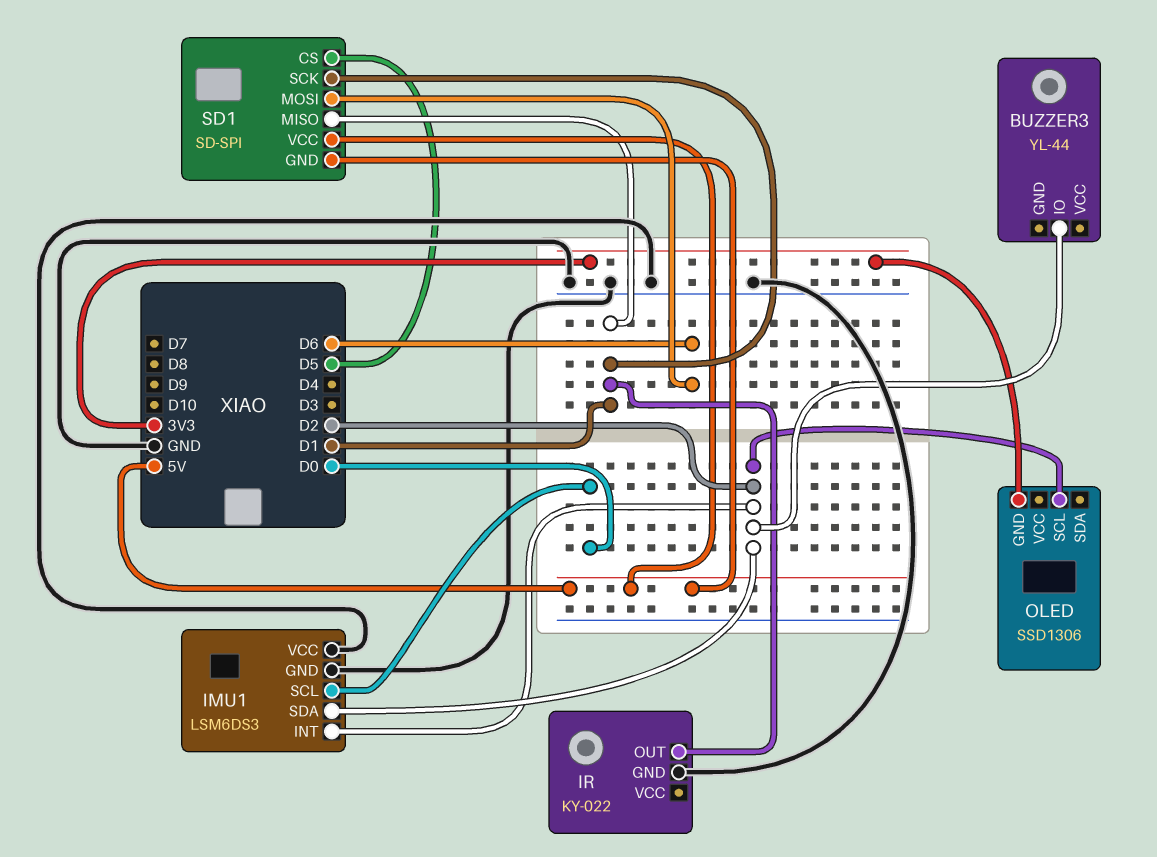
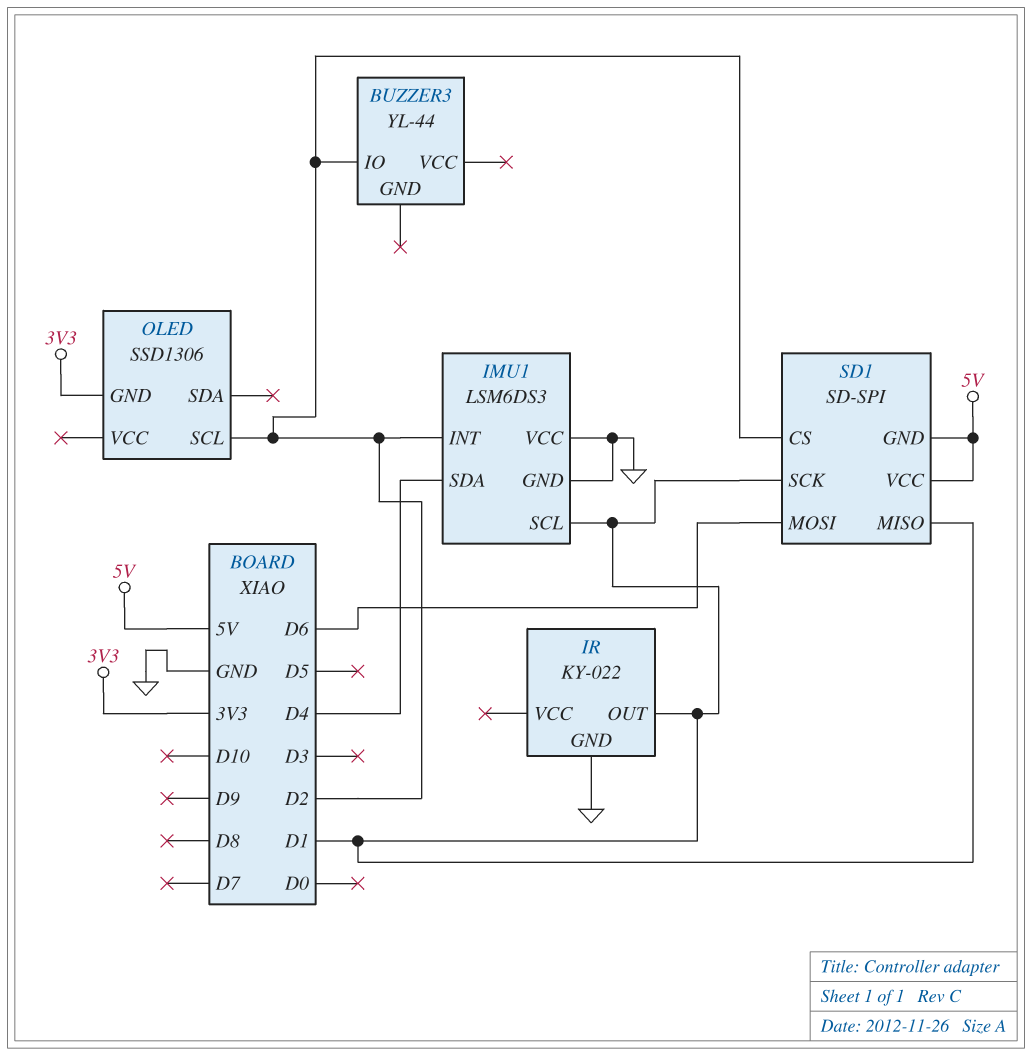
IMU1 pin SCL: D0 -> D1
IMU1 pin SDA: D2 -> D4
SD1 pin CS: D5 -> D2

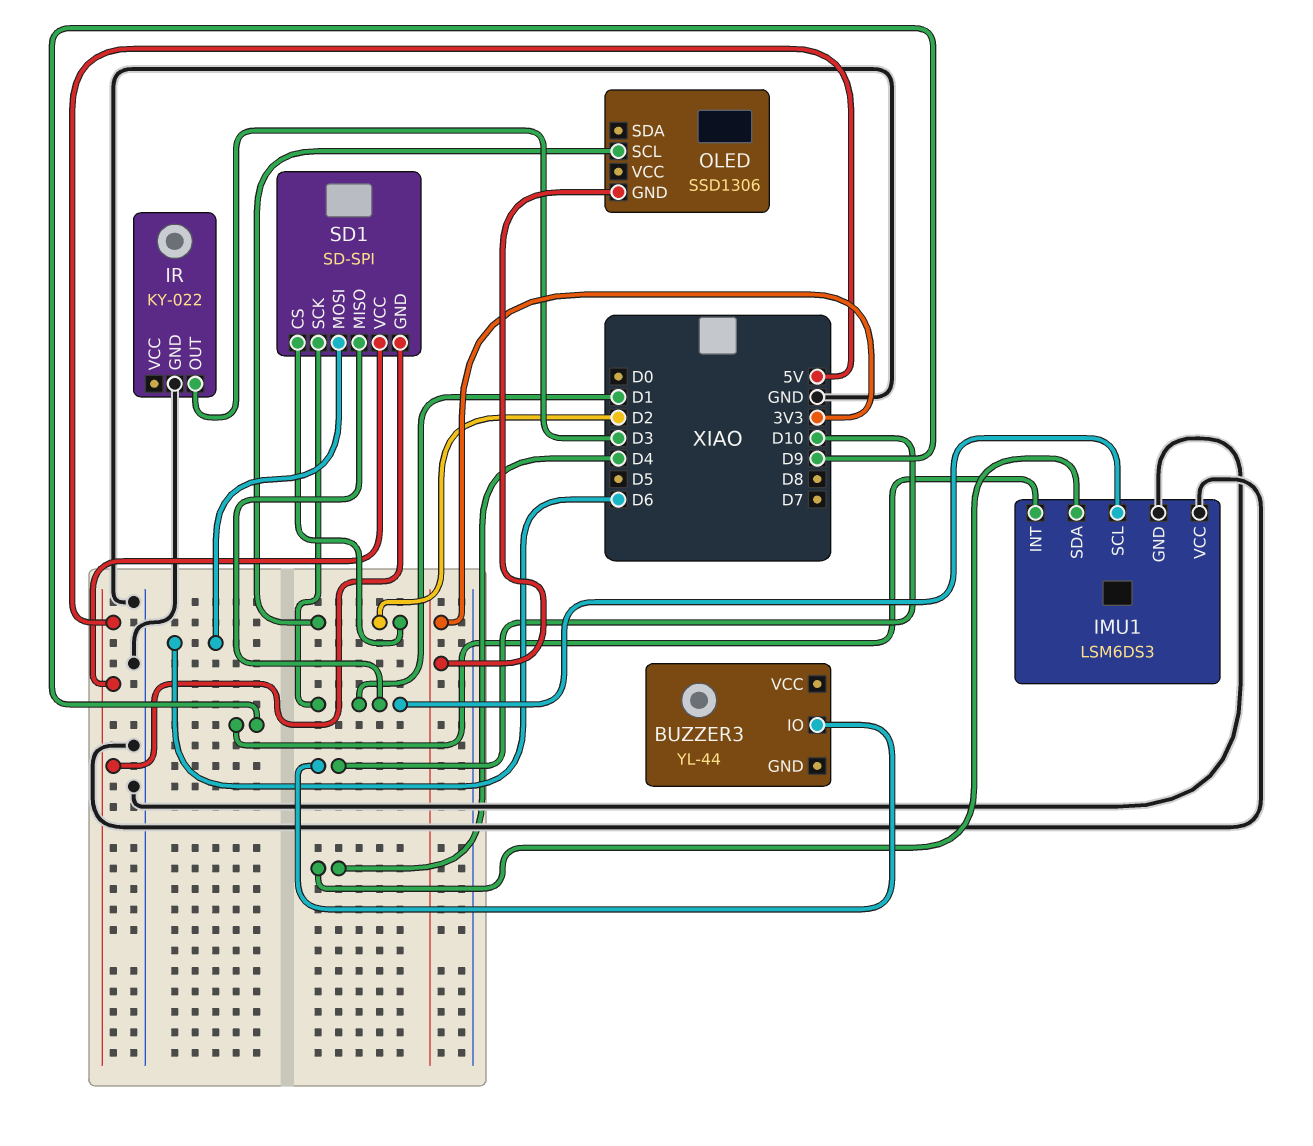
BUZZER3 pin IO: D2 -> D10
IMU1 pin INT: D2 -> D9
IR pin OUT: D1 -> D3

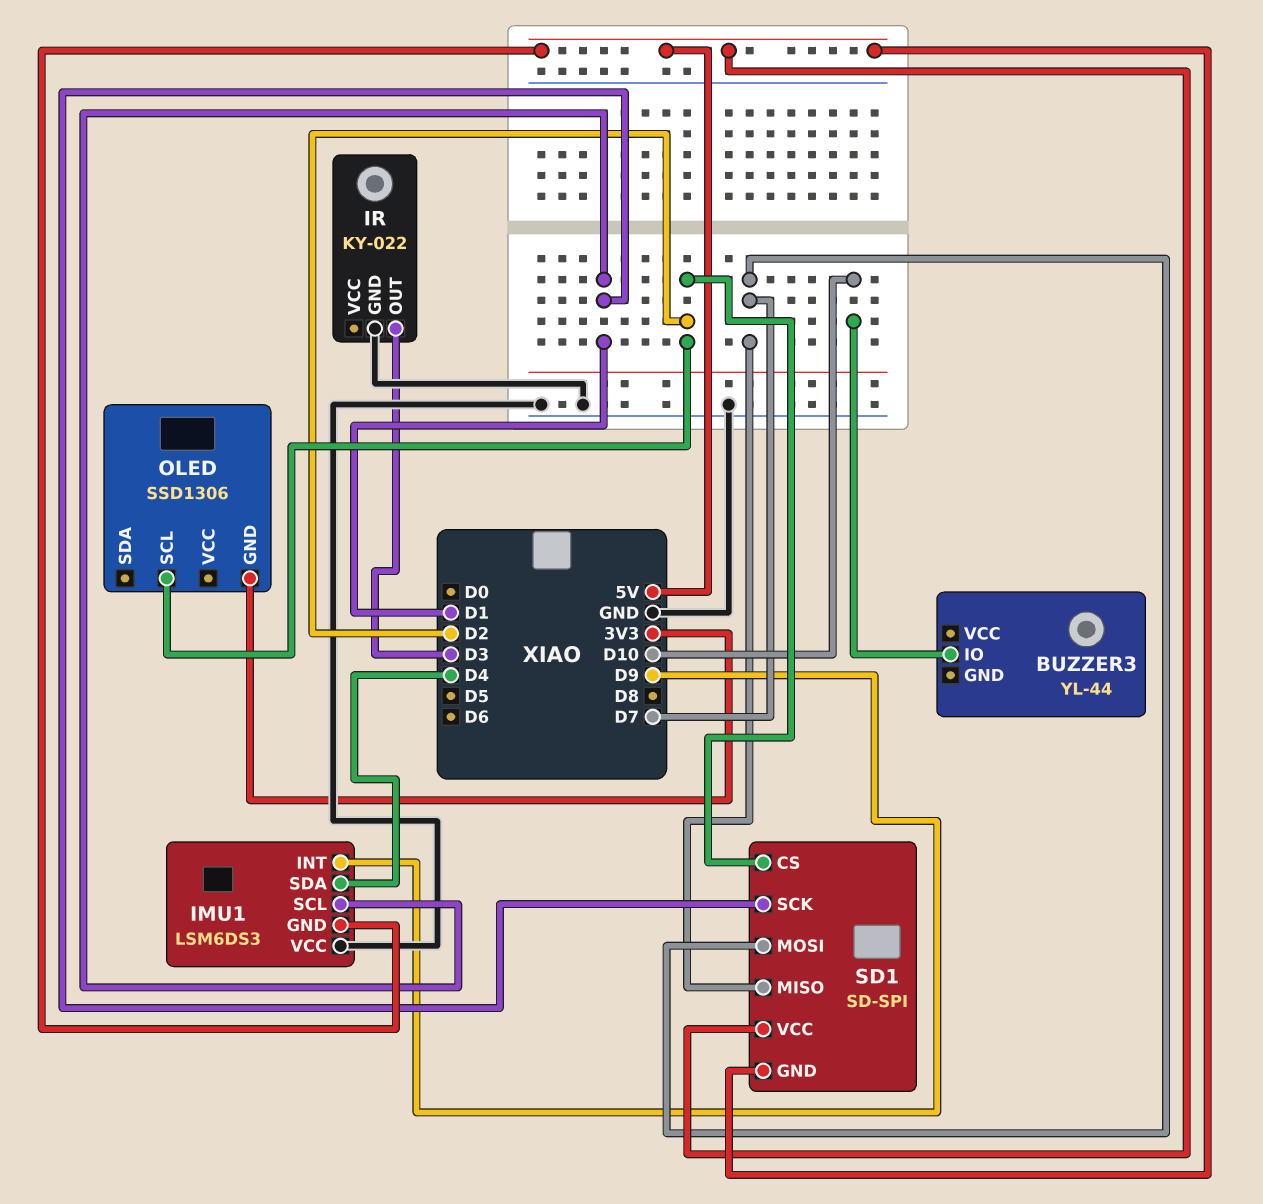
IMU1 pin GND: GND -> 5V
SD1 pin MISO: D1 -> D7
SD1 pin MOSI: D6 -> D7

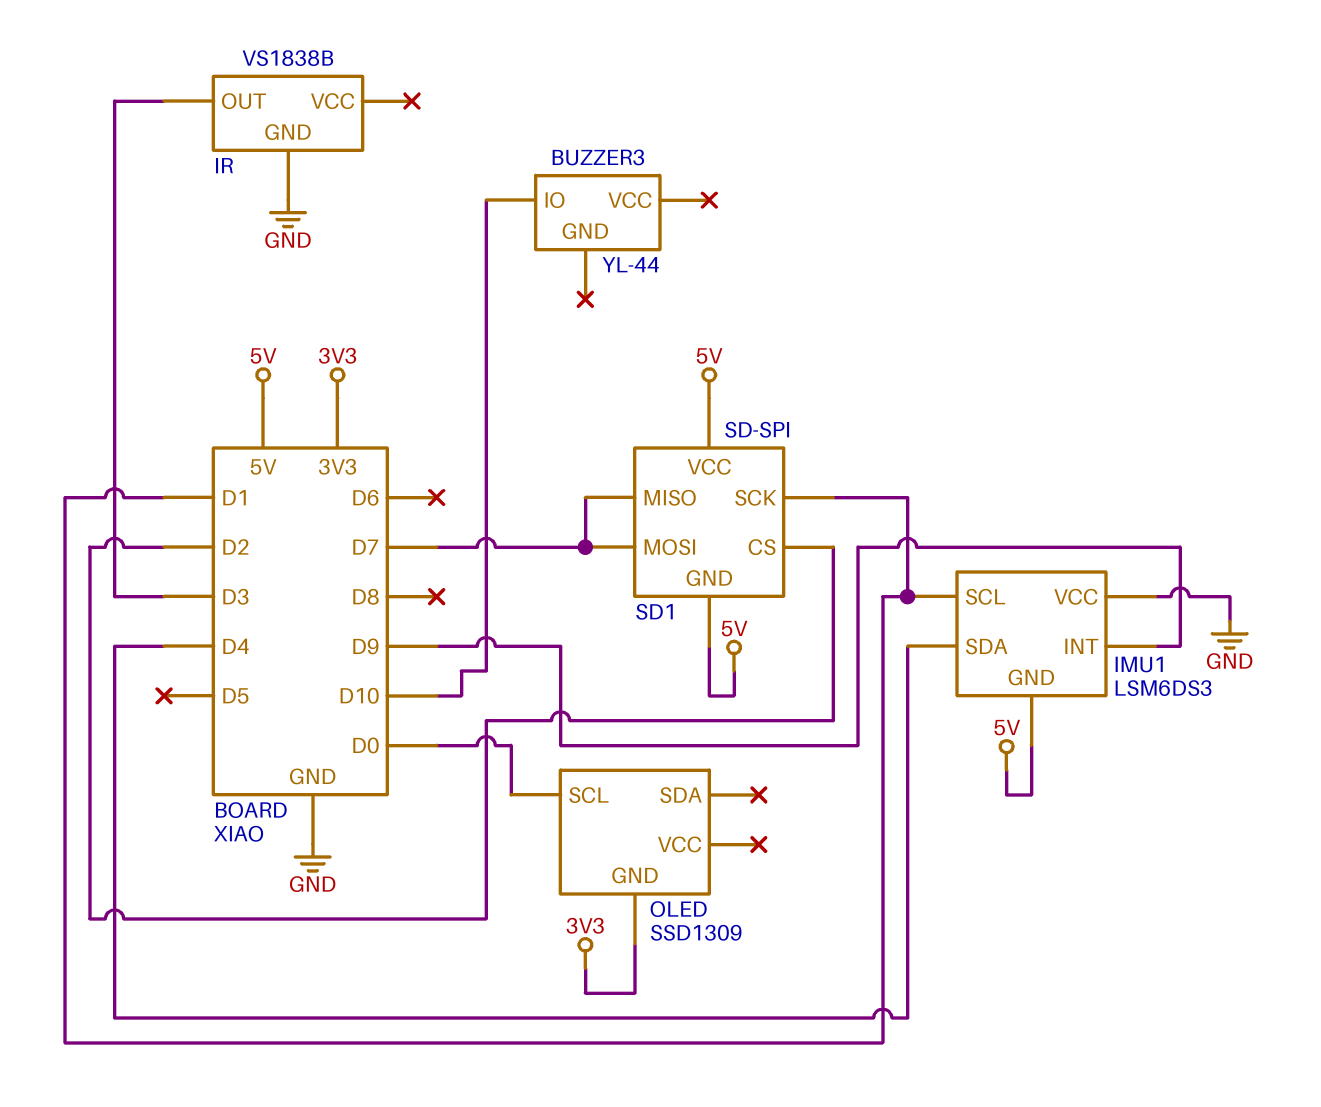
IR: KY-022 -> VS1838B
OLED: SSD1306 -> SSD1309
OLED pin SCL: D2 -> D0

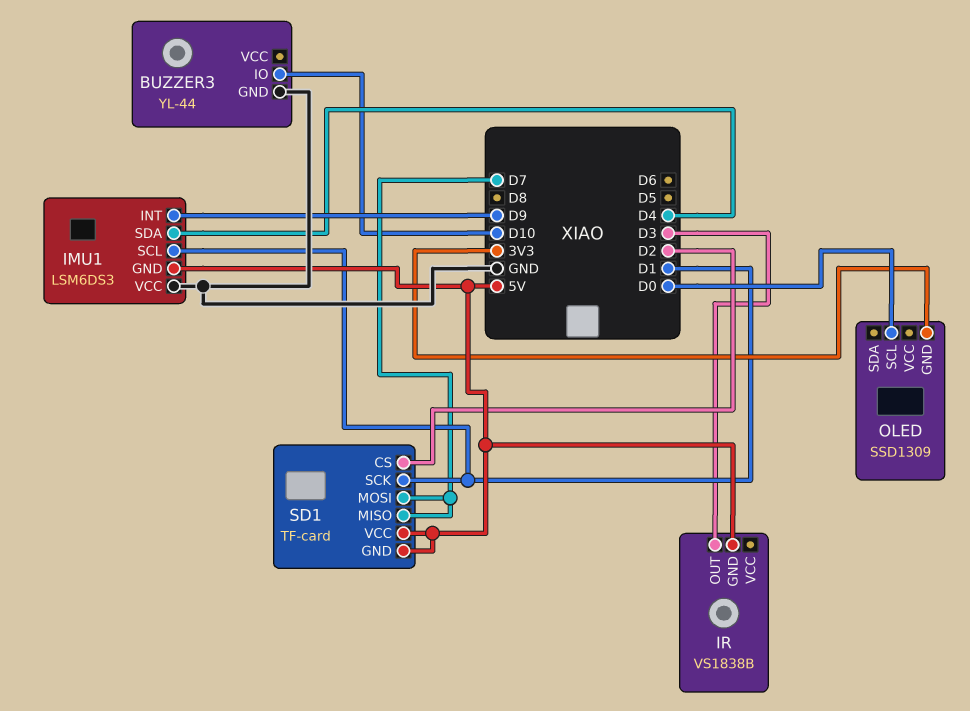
BUZZER3 pin GND: none -> GND
IR pin GND: GND -> 5V
SD1: SD-SPI -> TF-card

